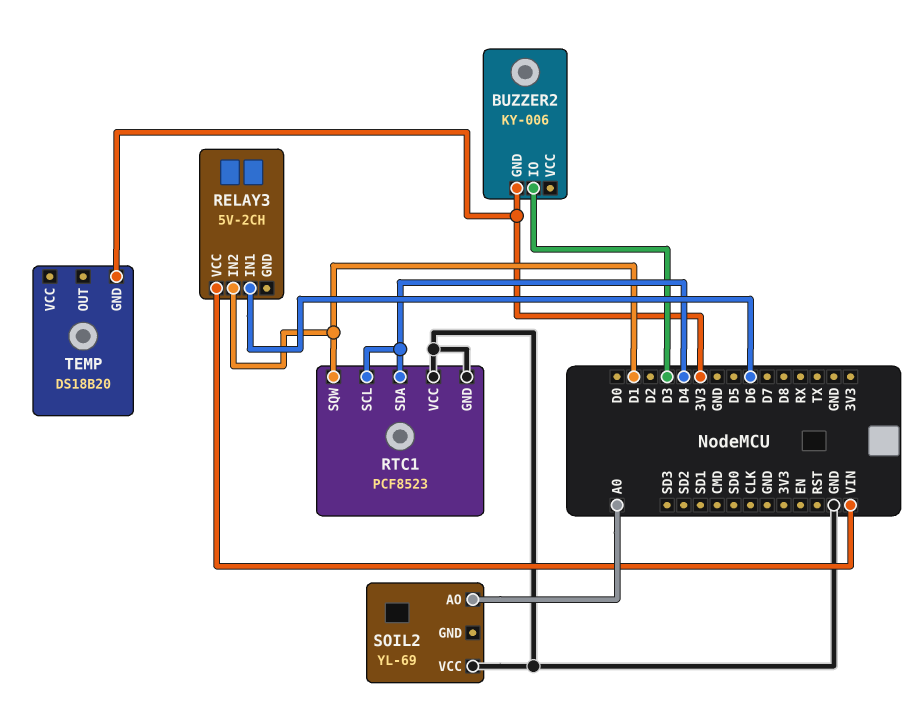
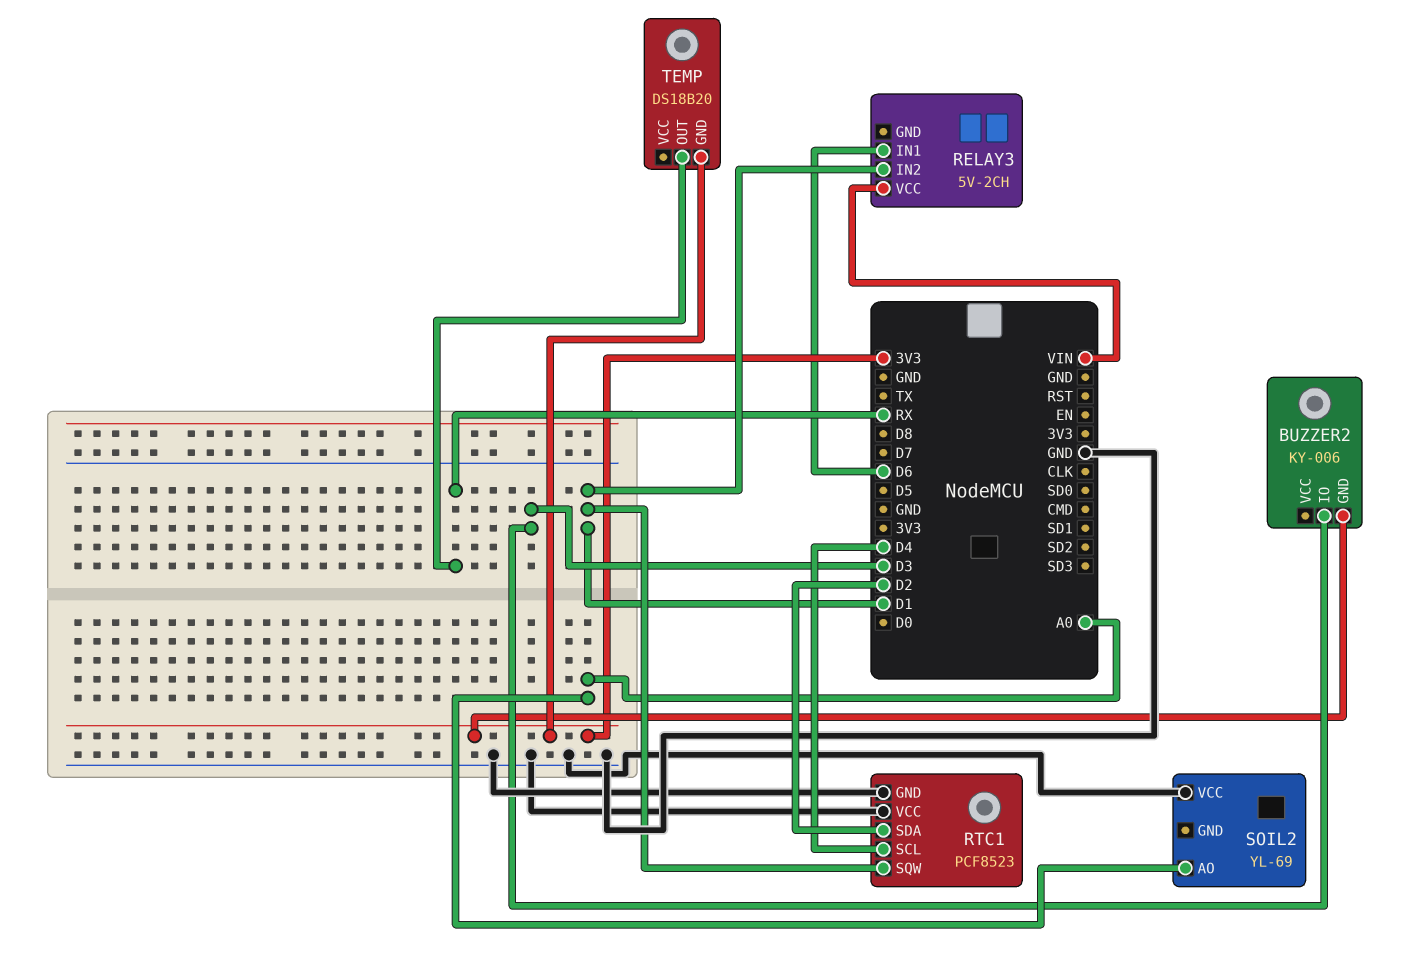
RTC1 pin SDA: D4 -> D2
TEMP pin OUT: none -> RX

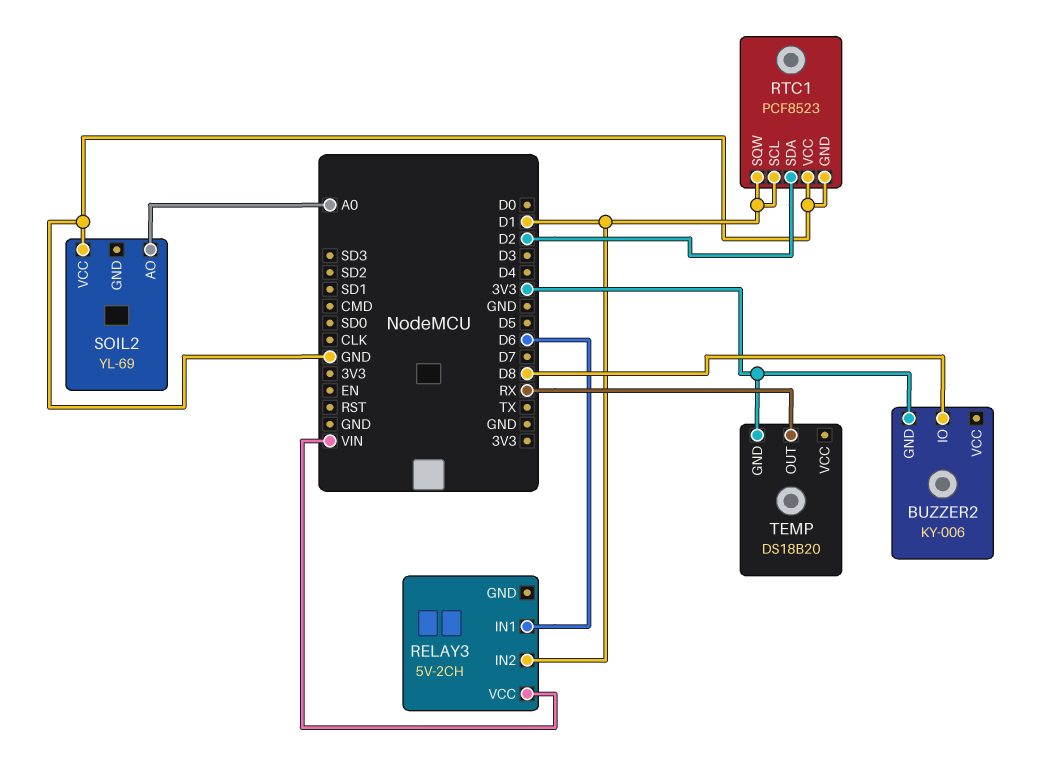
BUZZER2 pin IO: D3 -> D8
RTC1 pin SCL: D4 -> D1

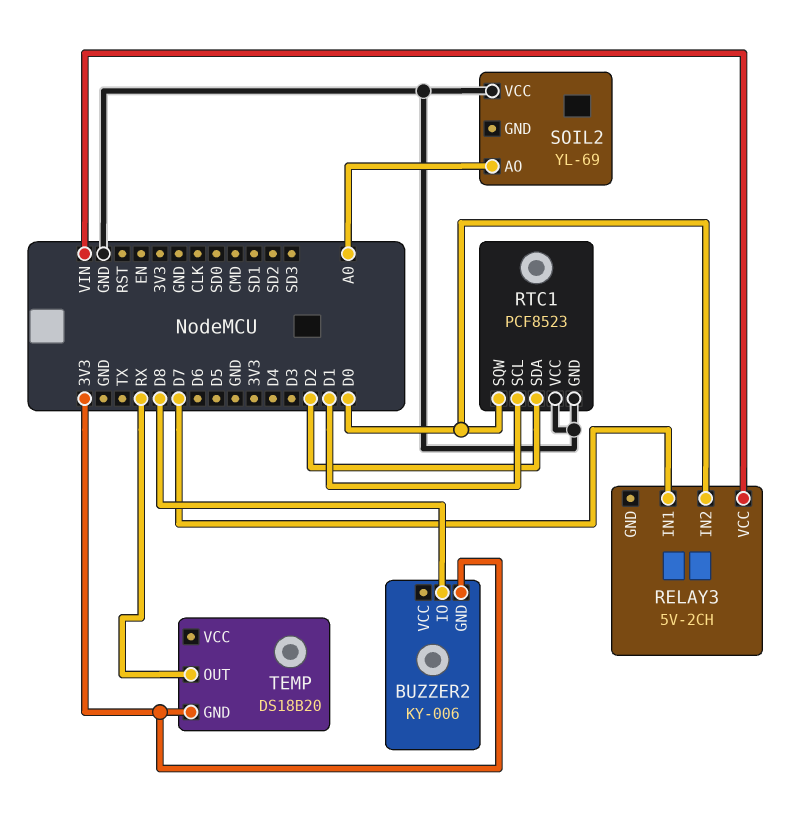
RELAY3 pin IN1: D6 -> D7
RELAY3 pin IN2: D1 -> D0
RTC1 pin SQW: D1 -> D0

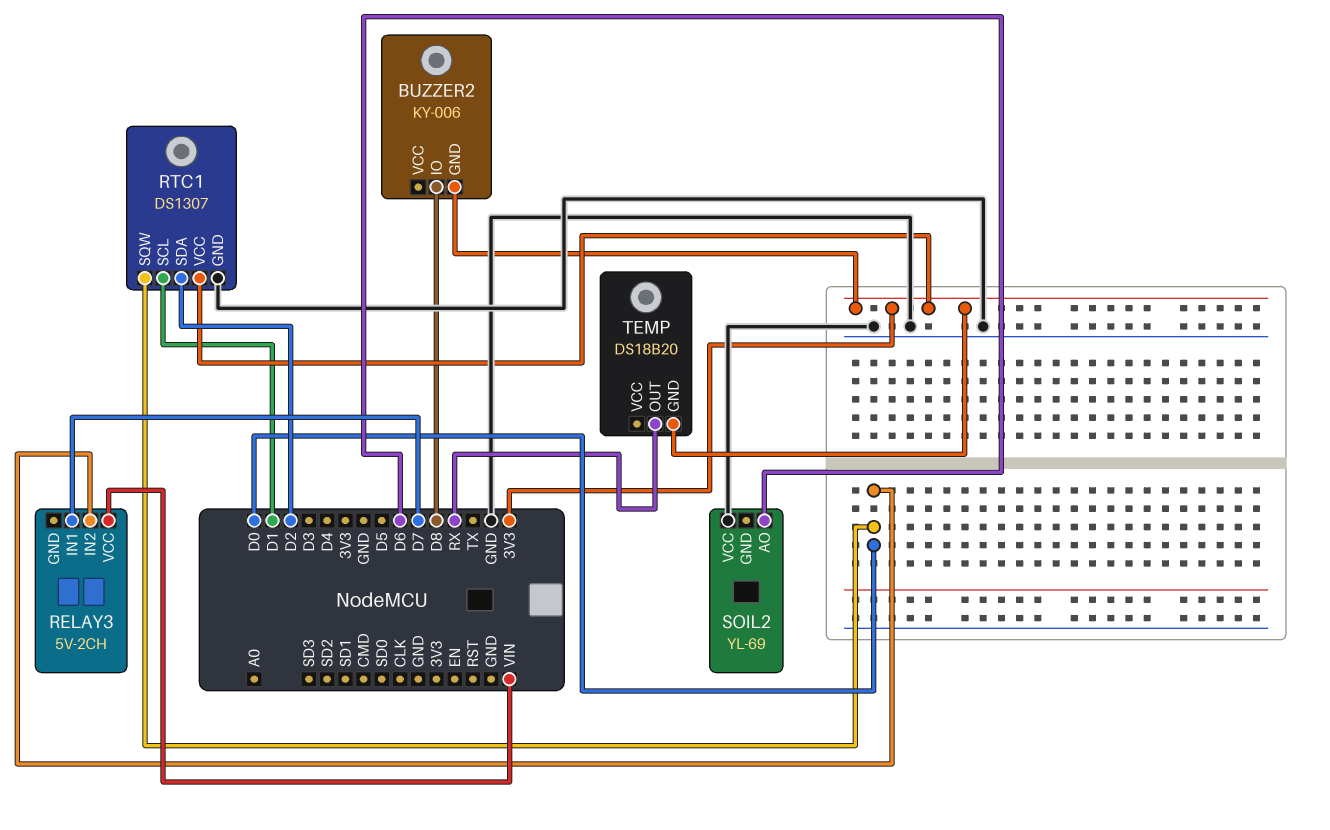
RTC1: PCF8523 -> DS1307
RTC1 pin VCC: GND -> 3V3
SOIL2 pin AO: A0 -> D6

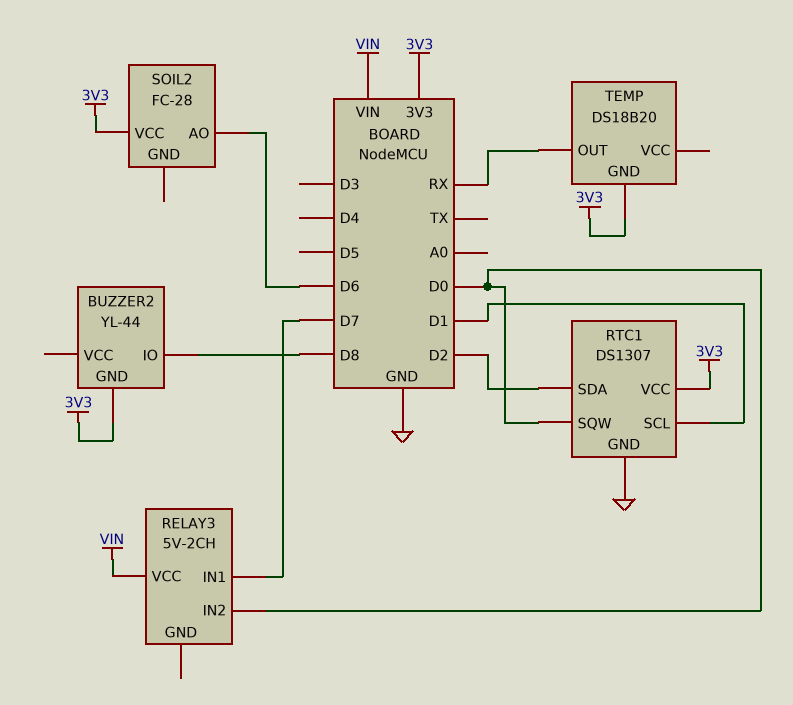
BUZZER2: KY-006 -> YL-44
SOIL2: YL-69 -> FC-28
SOIL2 pin VCC: GND -> 3V3

